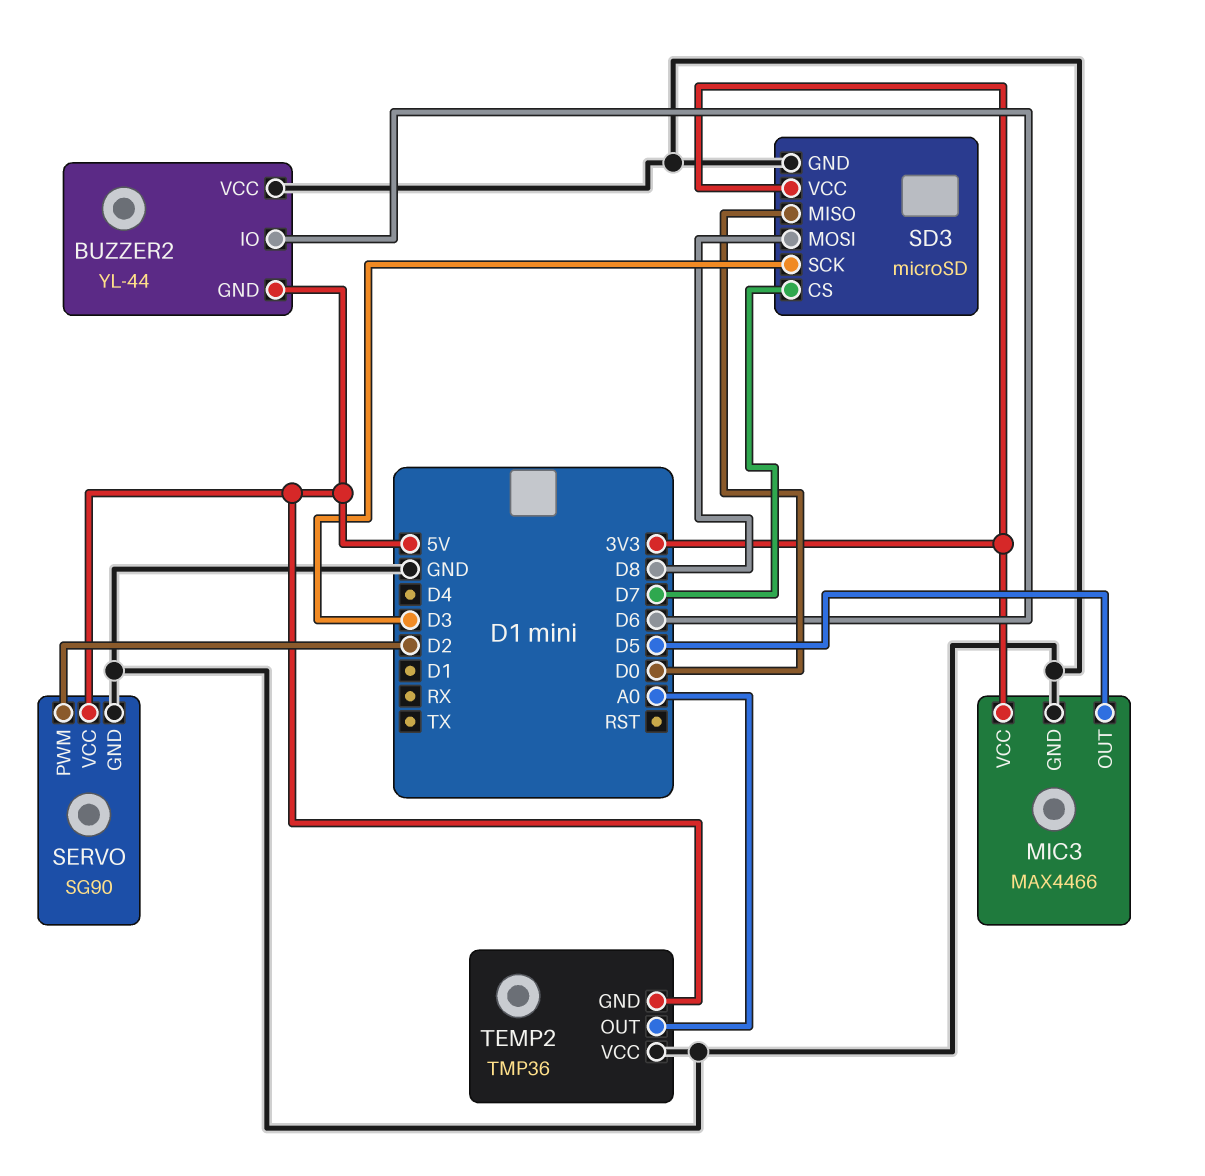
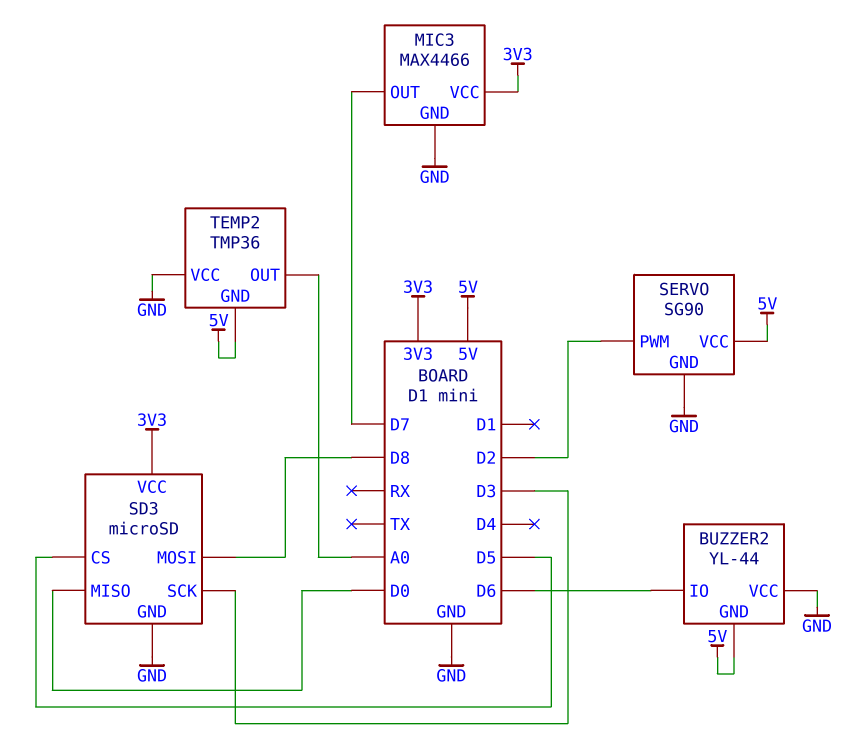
MIC3 pin OUT: D5 -> D7
SD3 pin CS: D7 -> D5

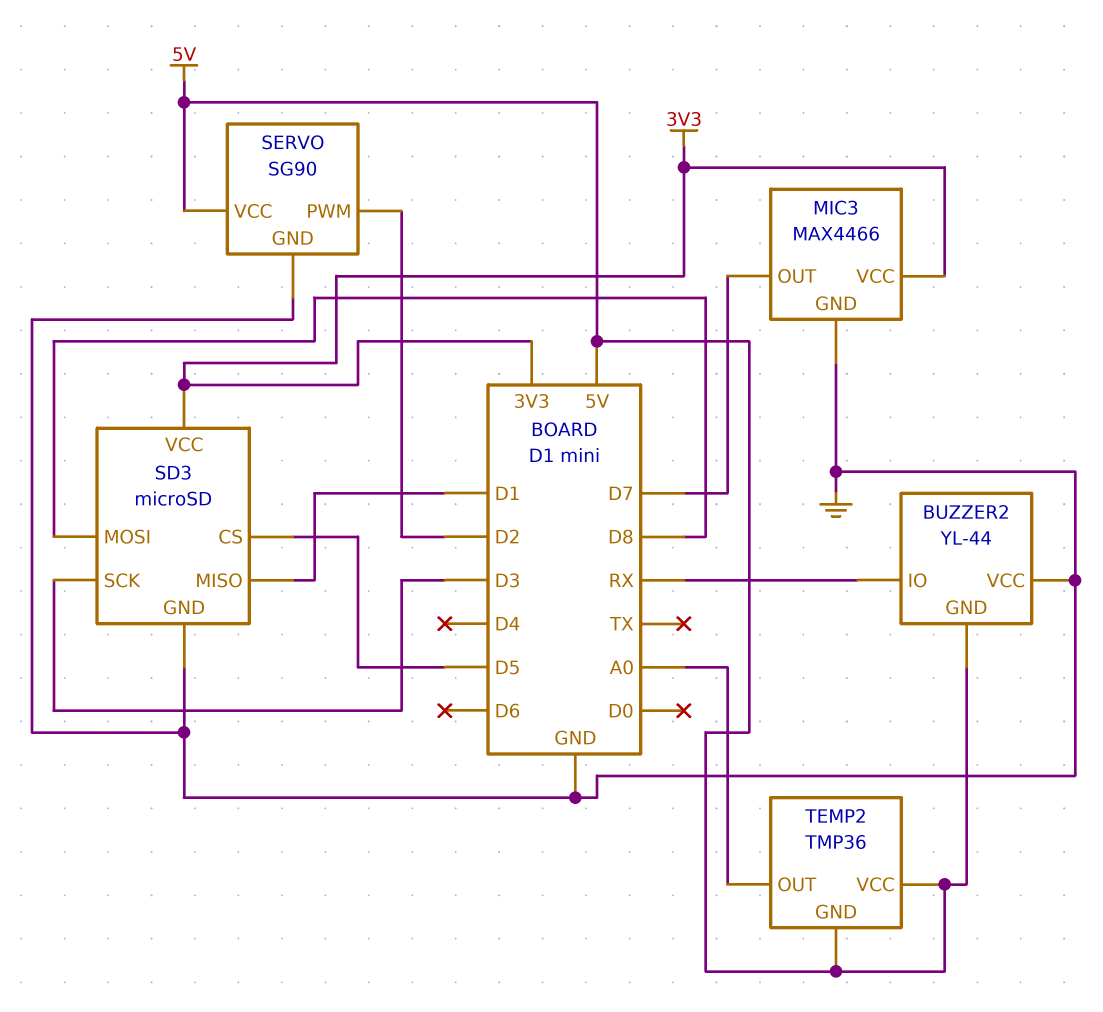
BUZZER2 pin IO: D6 -> RX
SD3 pin MISO: D0 -> D1
TEMP2 pin VCC: GND -> 5V

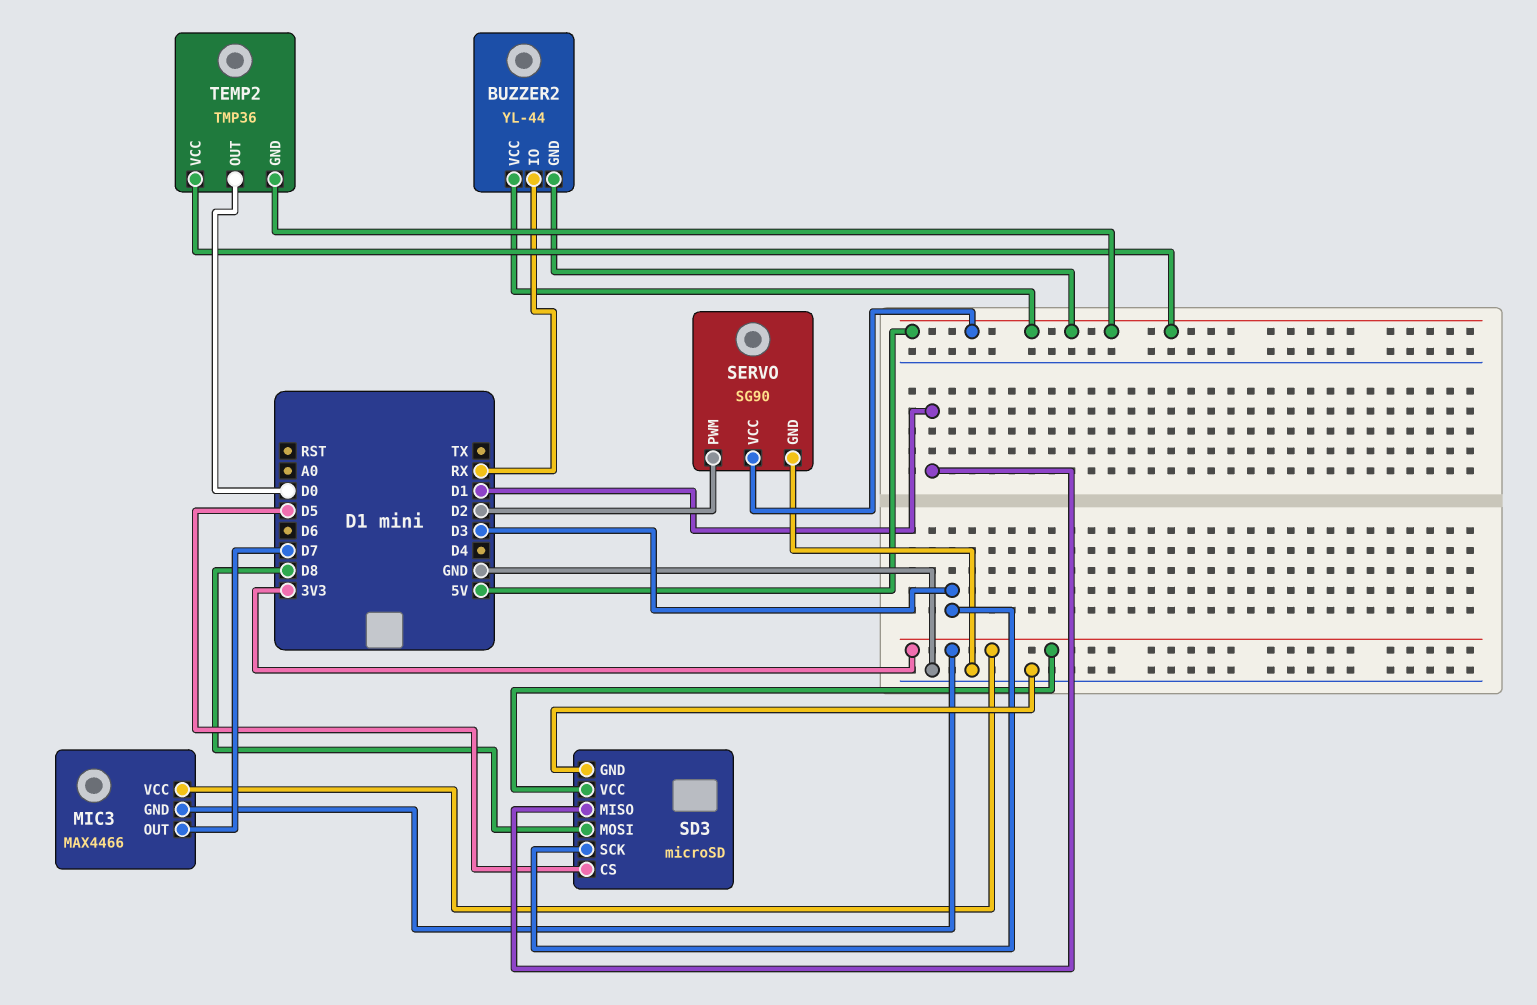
BUZZER2 pin VCC: GND -> 5V
MIC3 pin GND: GND -> 3V3
TEMP2 pin OUT: A0 -> D0

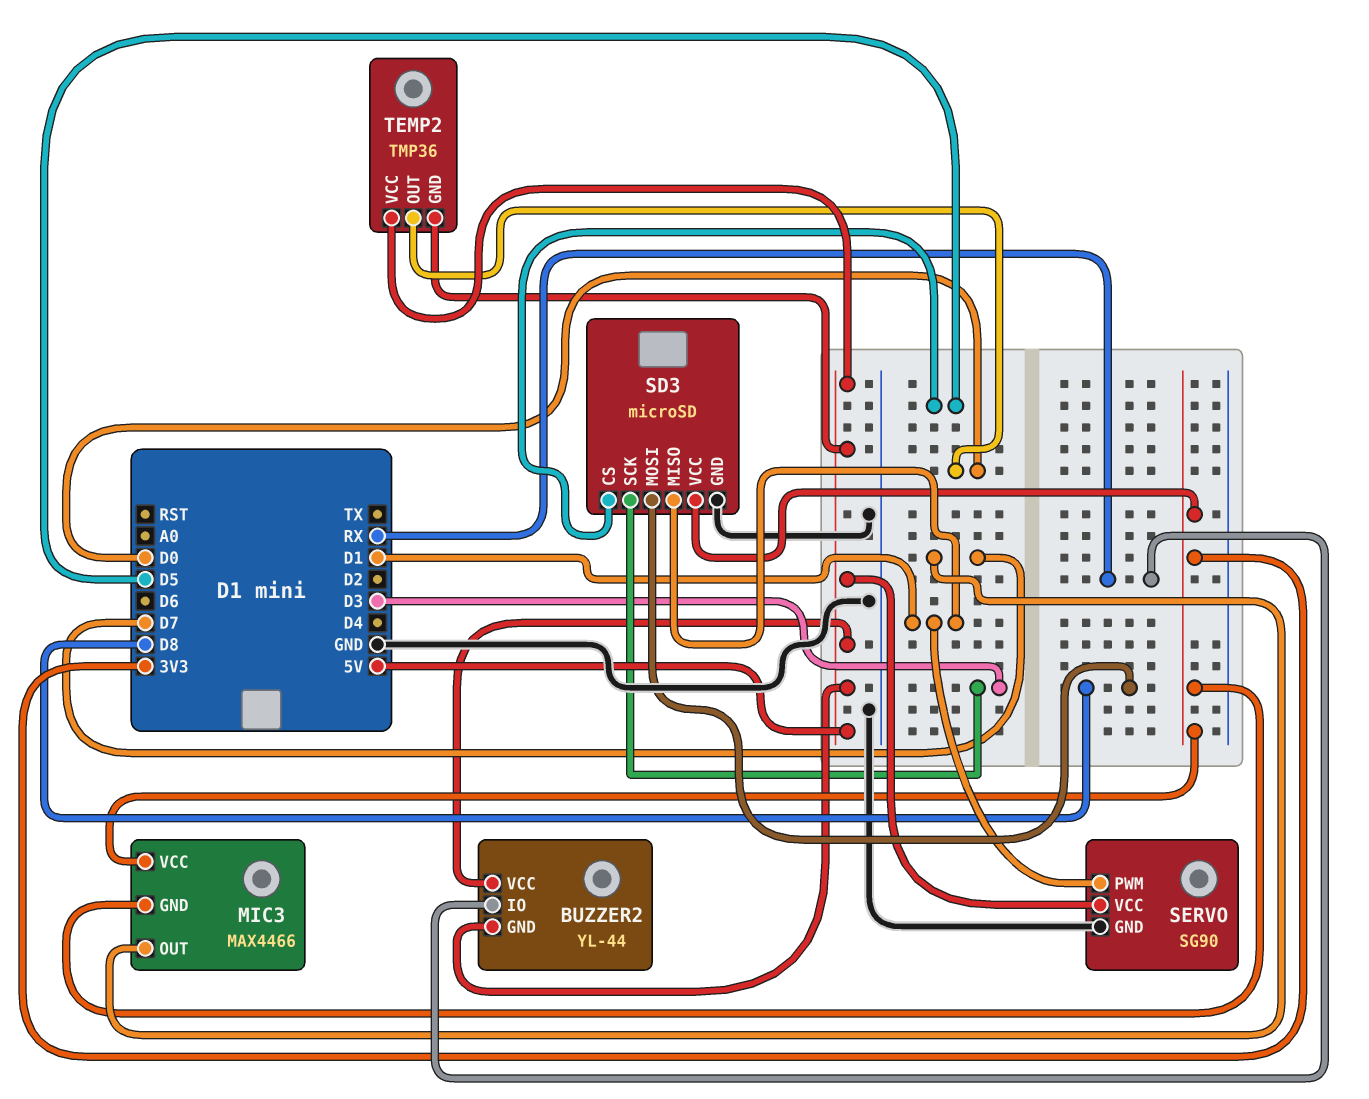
SERVO pin PWM: D2 -> D1

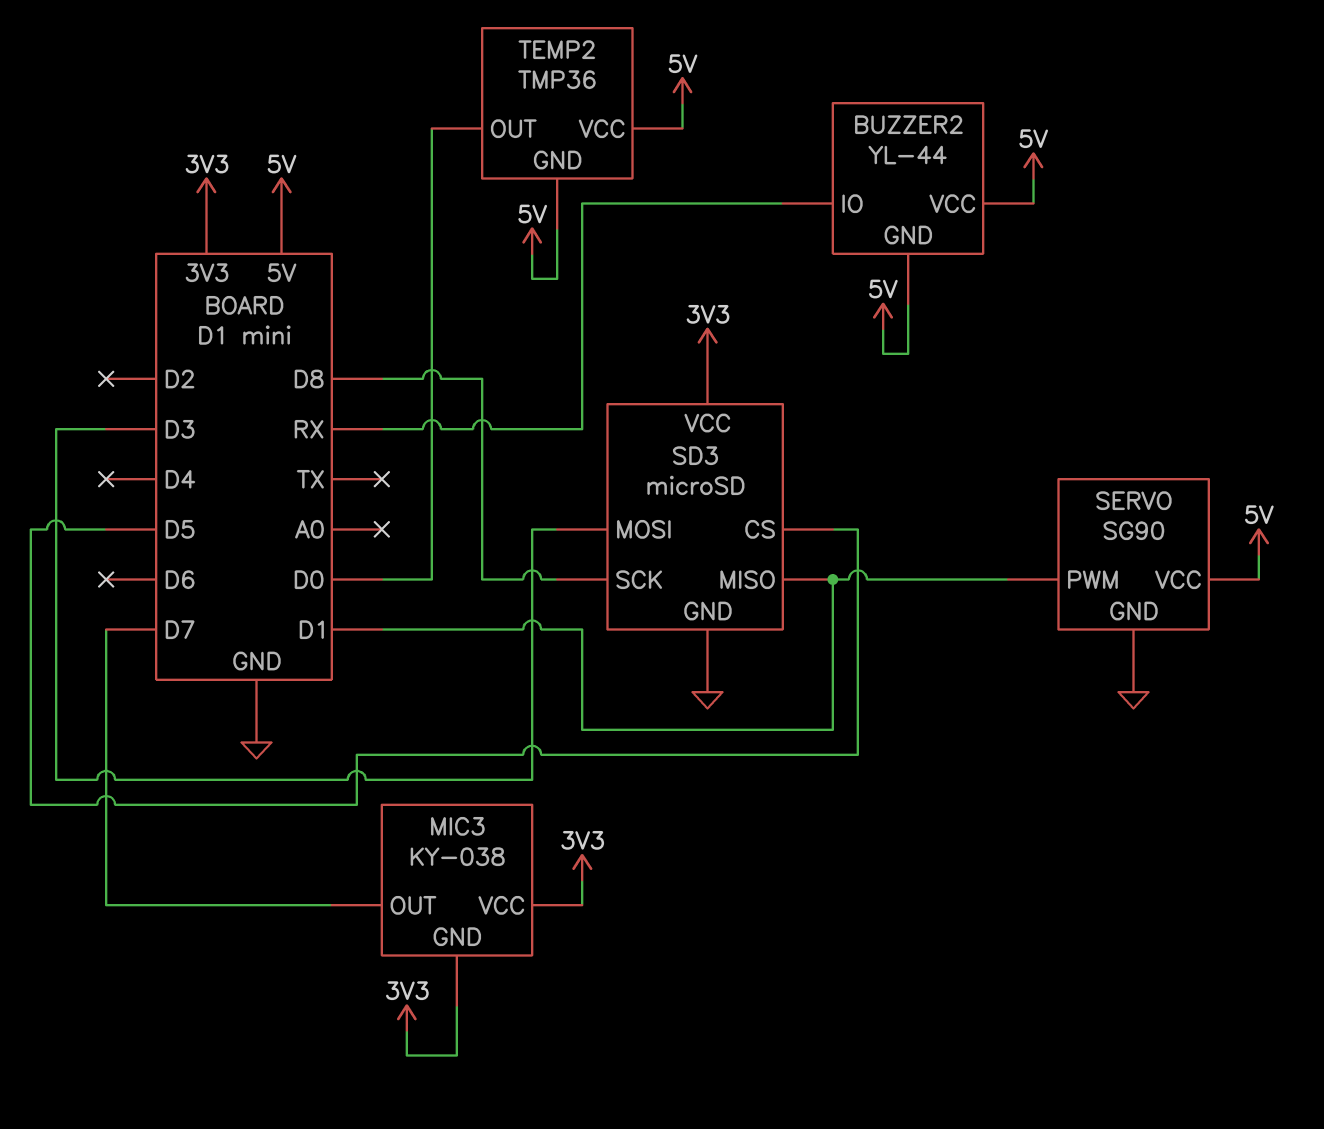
MIC3: MAX4466 -> KY-038
SD3 pin MOSI: D8 -> D3
SD3 pin SCK: D3 -> D8

